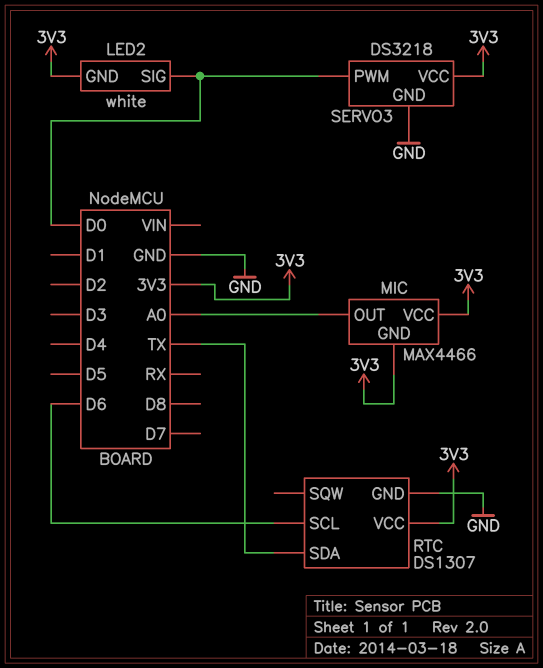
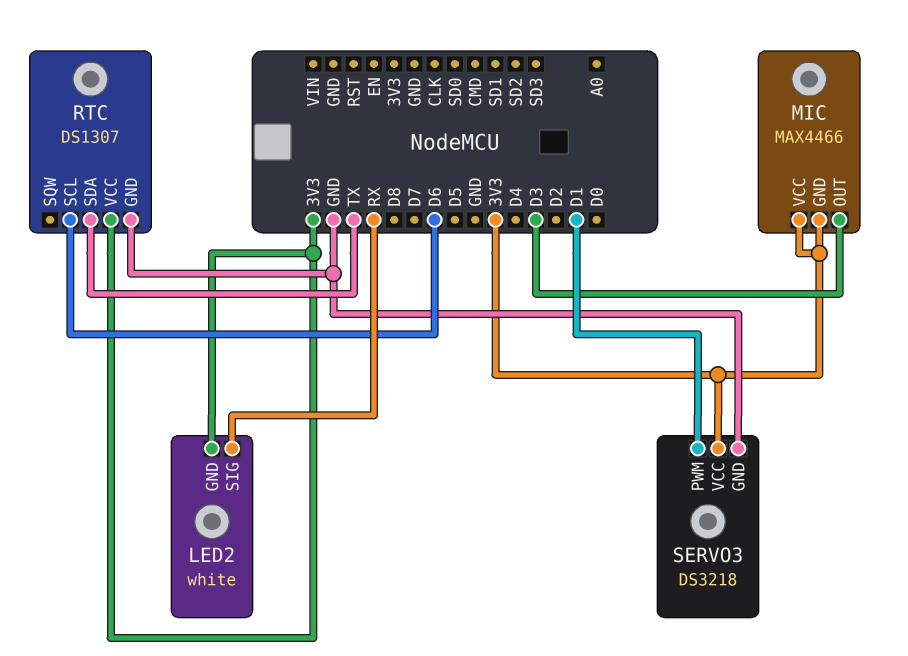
LED2 pin SIG: D0 -> RX
MIC pin OUT: A0 -> D3
SERVO3 pin PWM: D0 -> D1

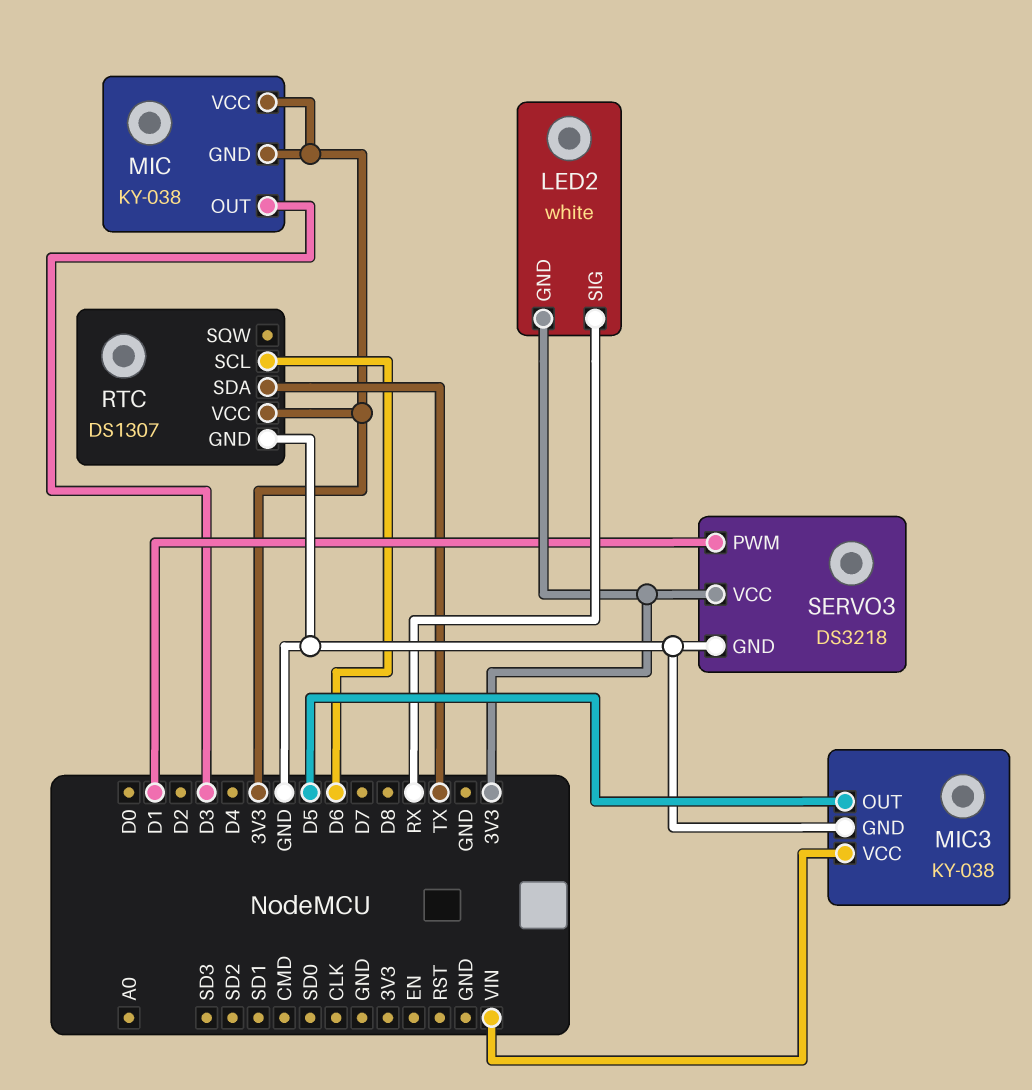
MIC: MAX4466 -> KY-038
MIC3: none -> KY-038
MIC3 pin GND: none -> GND
MIC3 pin OUT: none -> D5
MIC3 pin VCC: none -> VIN

